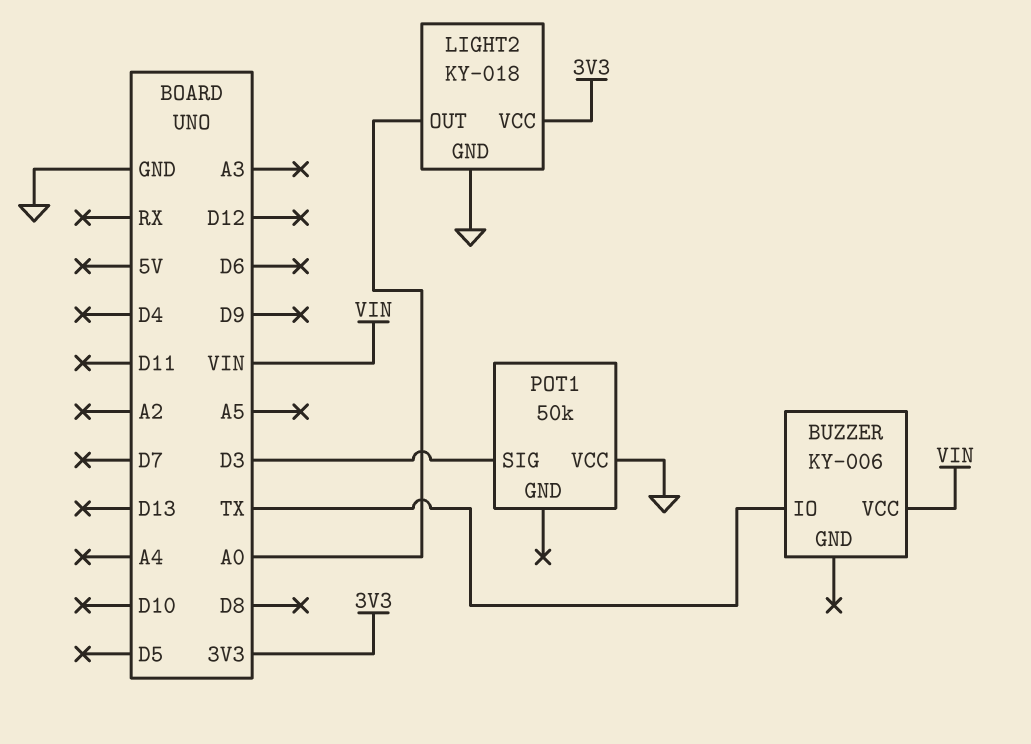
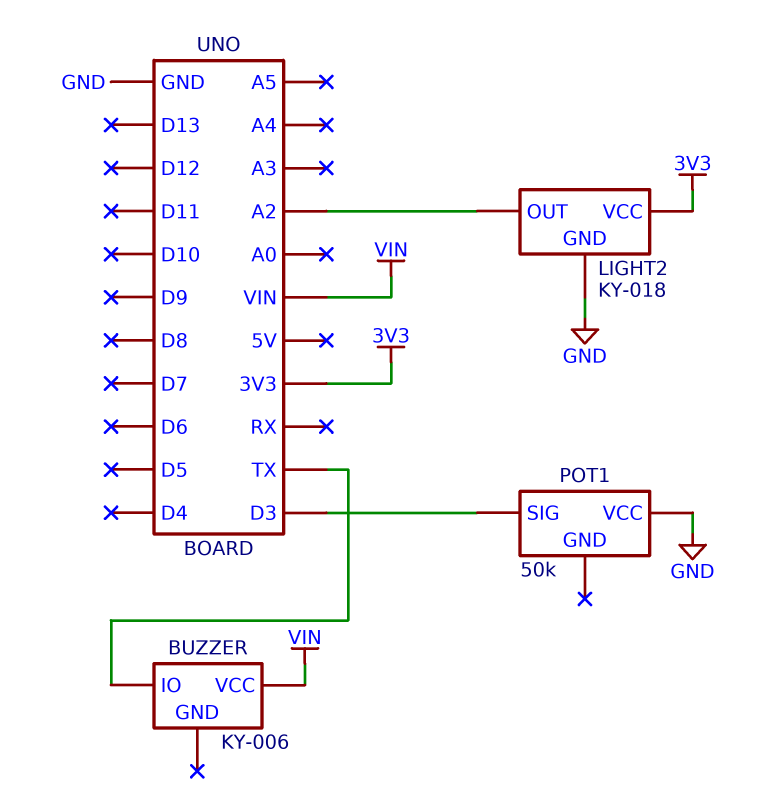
LIGHT2 pin OUT: A0 -> A2

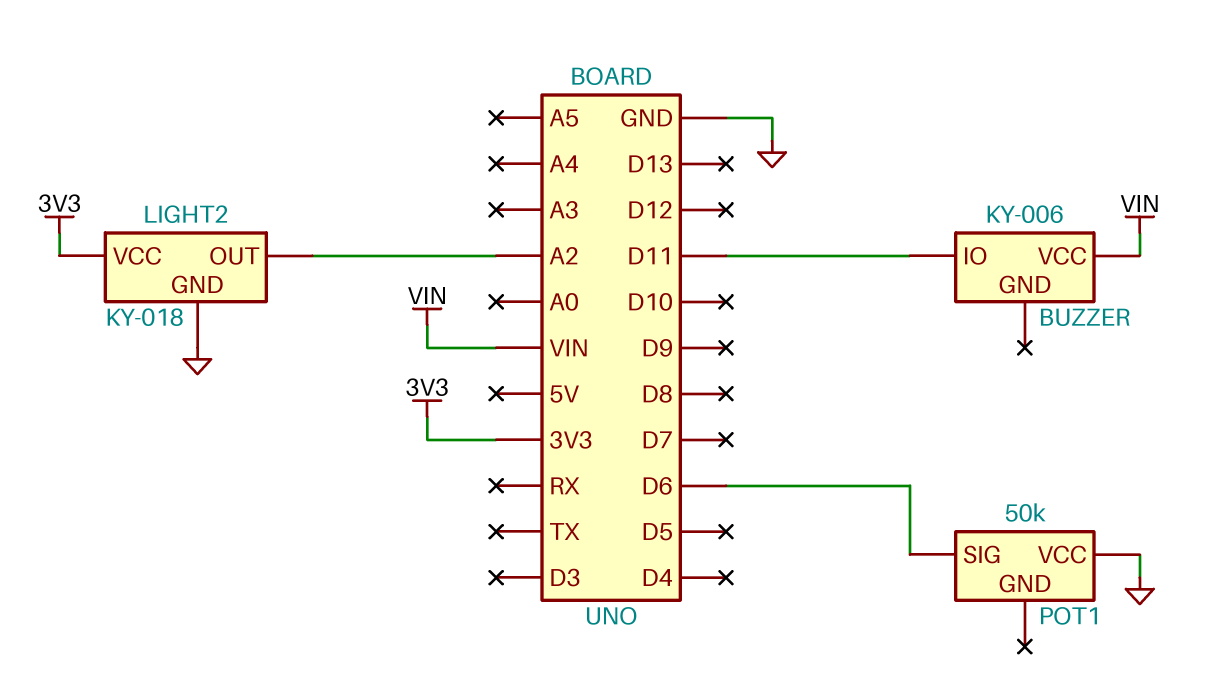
BUZZER pin IO: TX -> D11
POT1 pin SIG: D3 -> D6

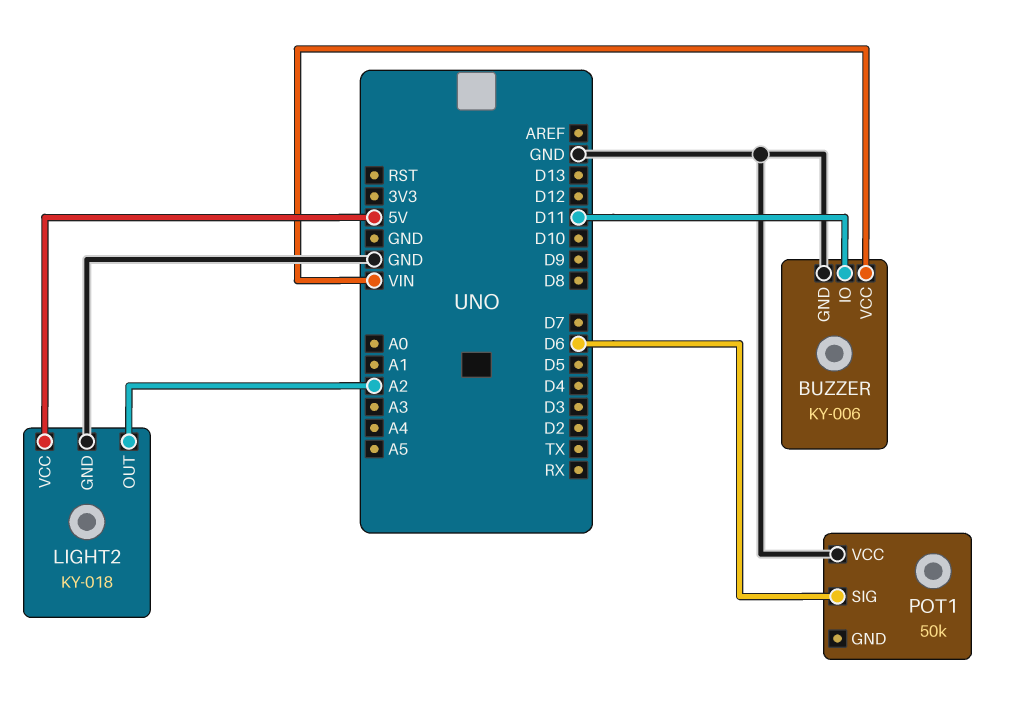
BUZZER pin GND: none -> GND
LIGHT2 pin VCC: 3V3 -> 5V

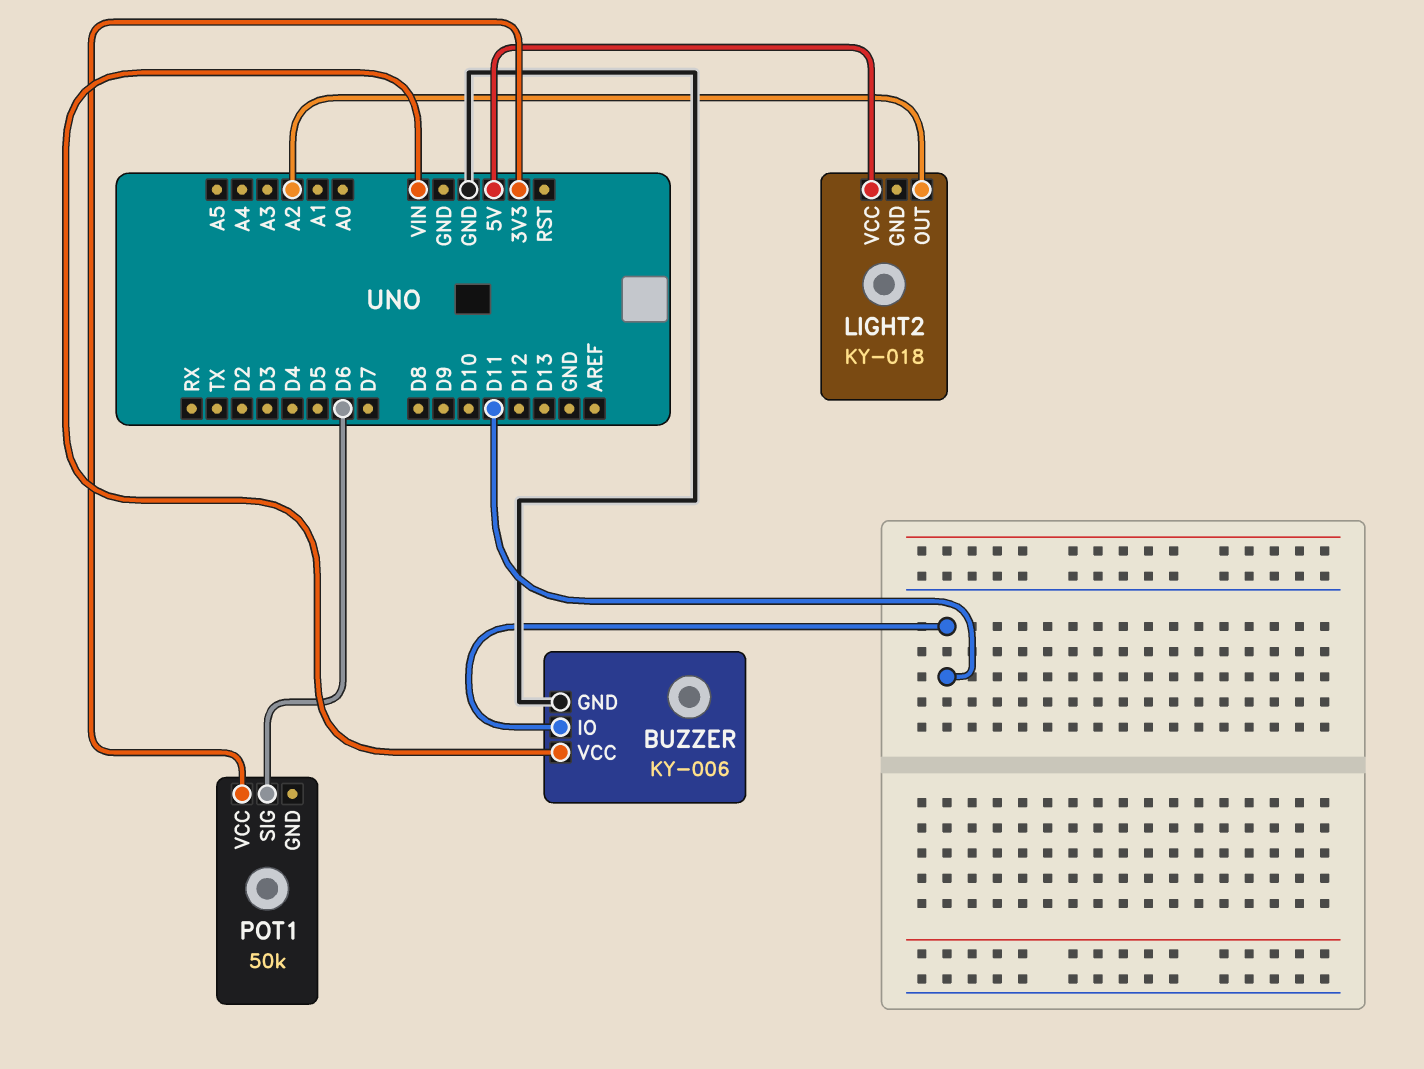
LIGHT2 pin GND: GND -> none
POT1 pin VCC: GND -> 3V3

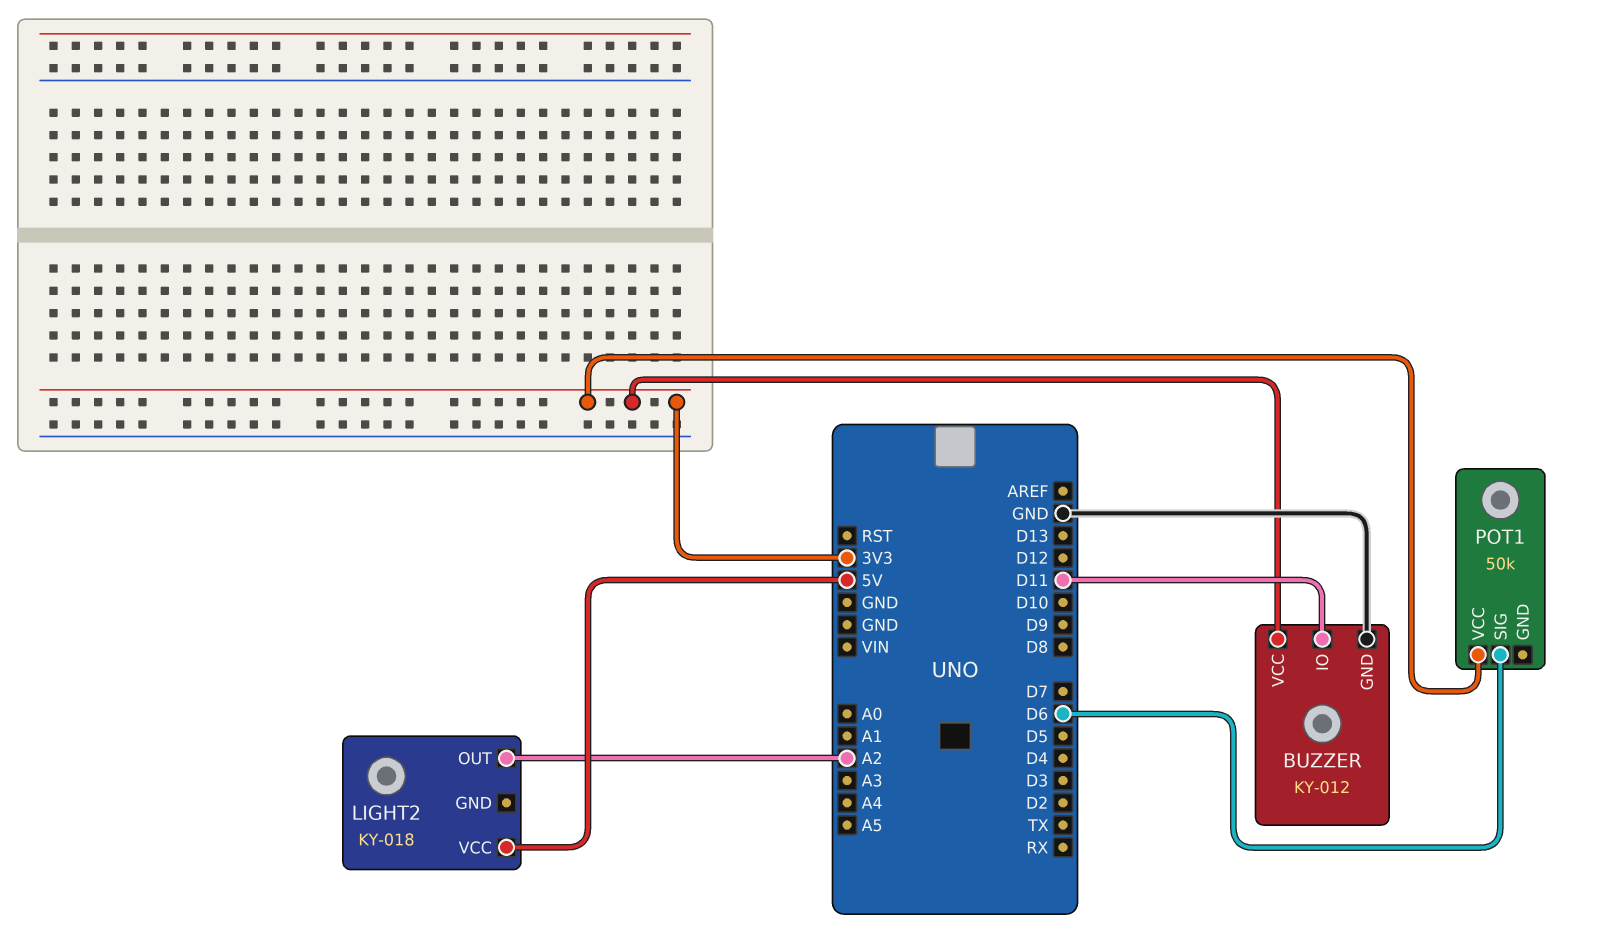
BUZZER: KY-006 -> KY-012
BUZZER pin VCC: VIN -> 3V3

